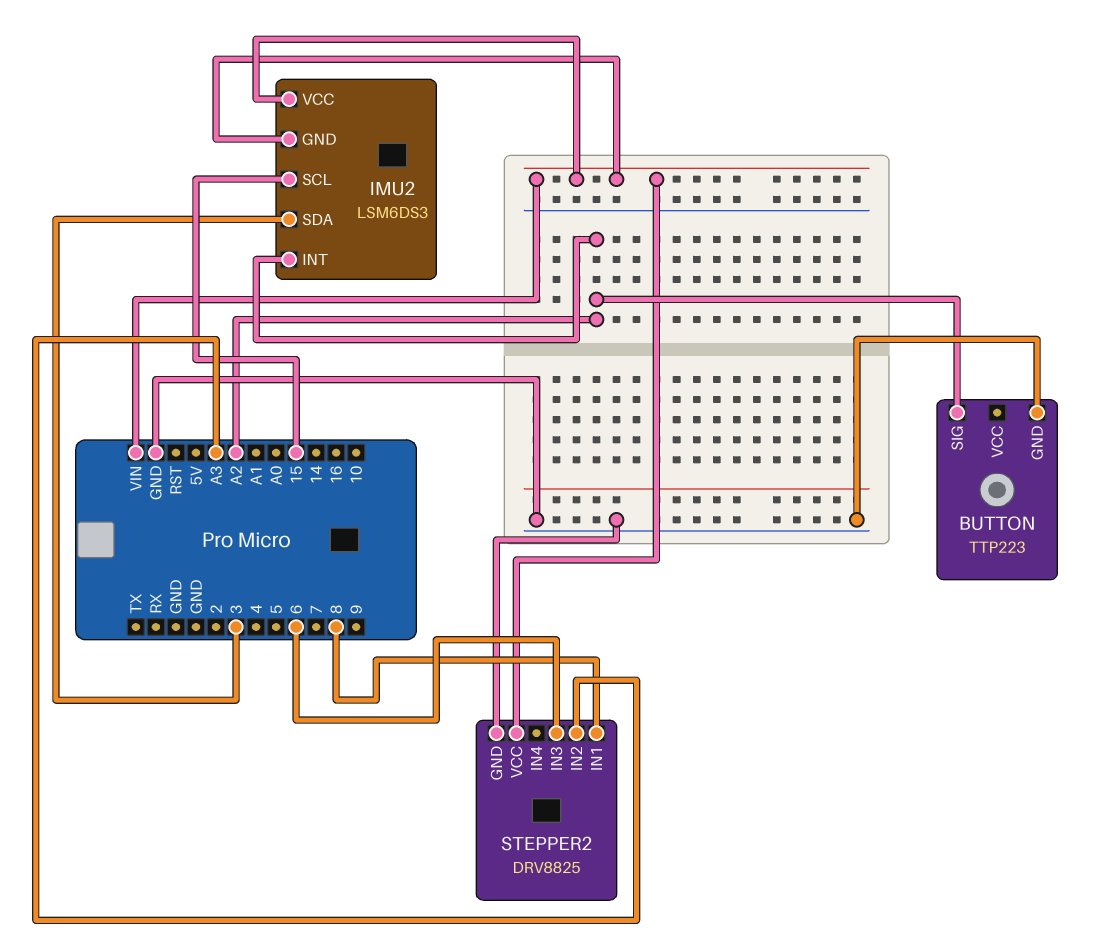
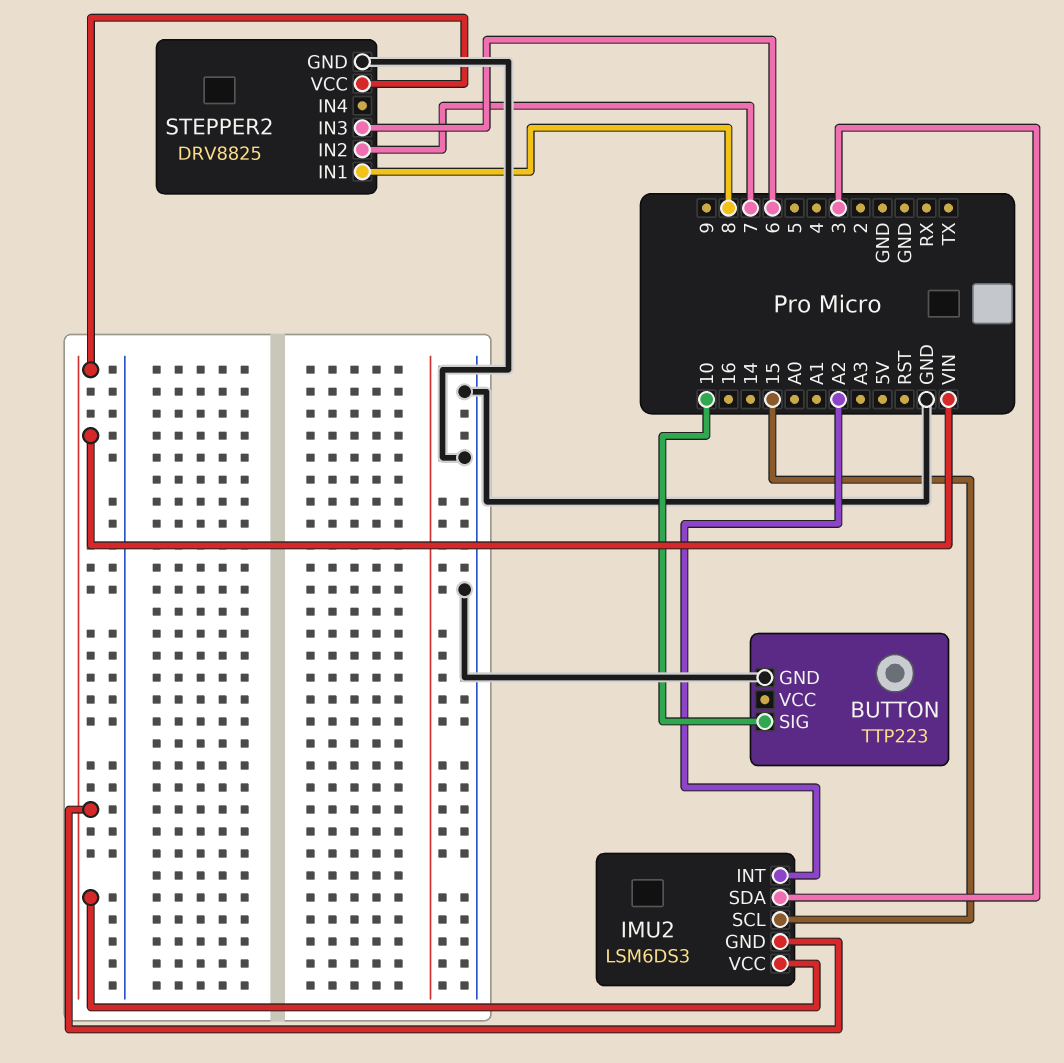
BUTTON pin SIG: A2 -> 10
STEPPER2 pin IN2: A3 -> 7

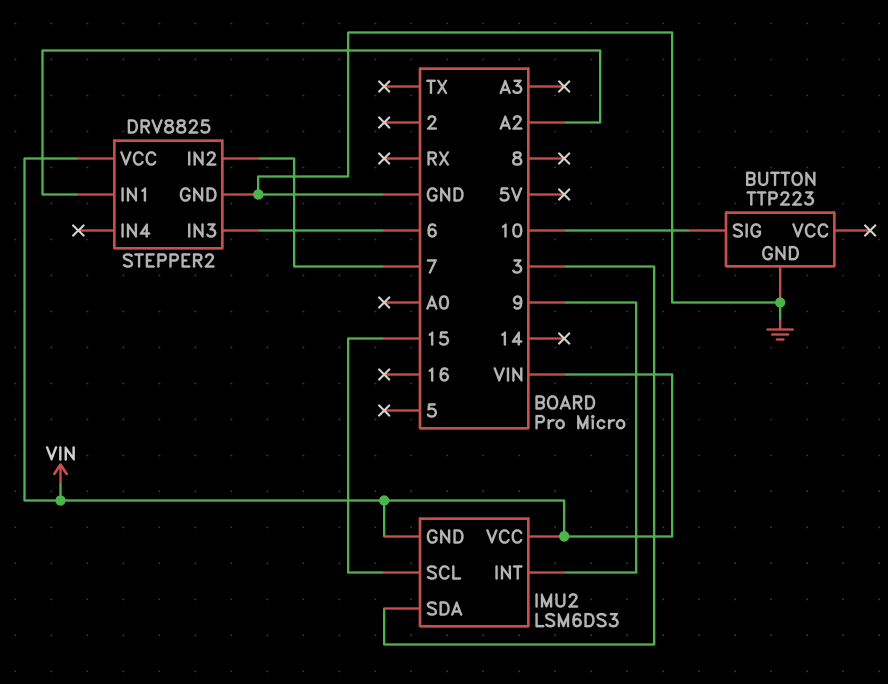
IMU2 pin INT: A2 -> 9
STEPPER2 pin IN1: 8 -> A2

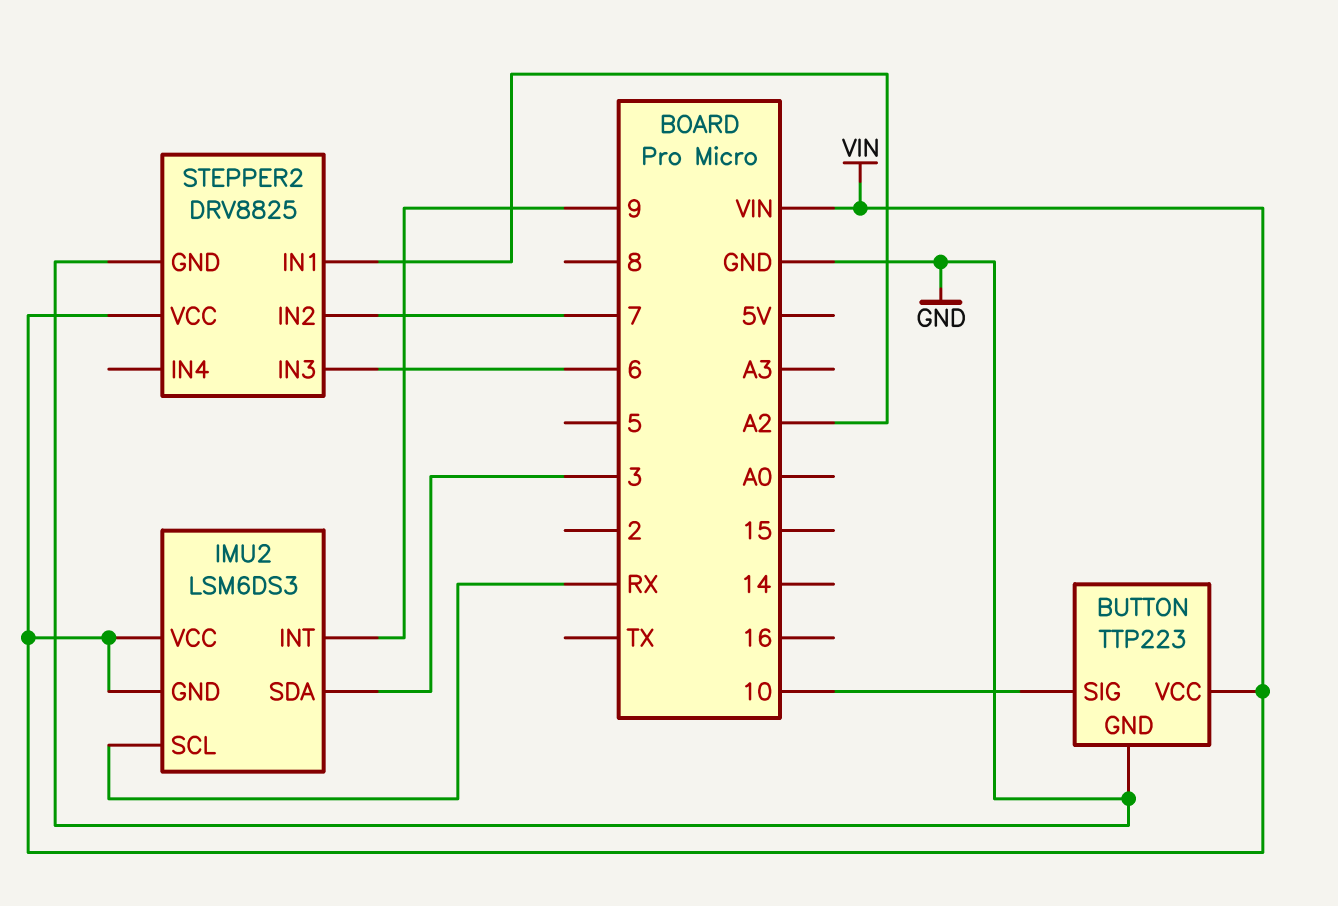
BUTTON pin VCC: none -> VIN
IMU2 pin SCL: 15 -> RX

